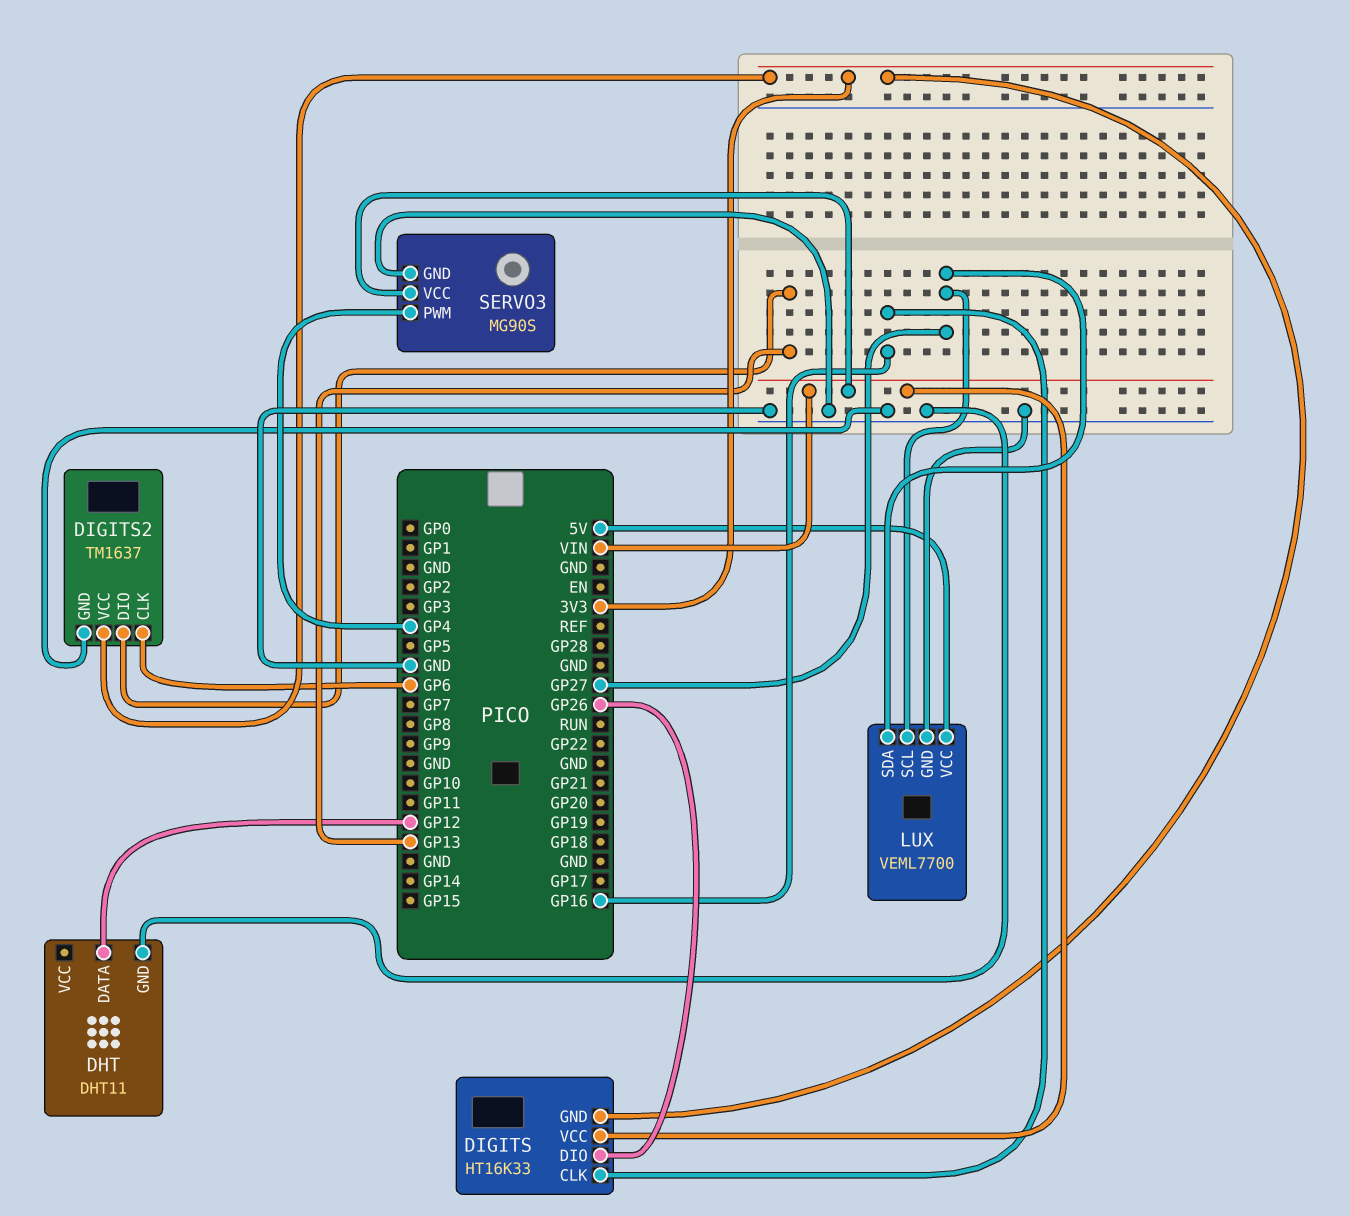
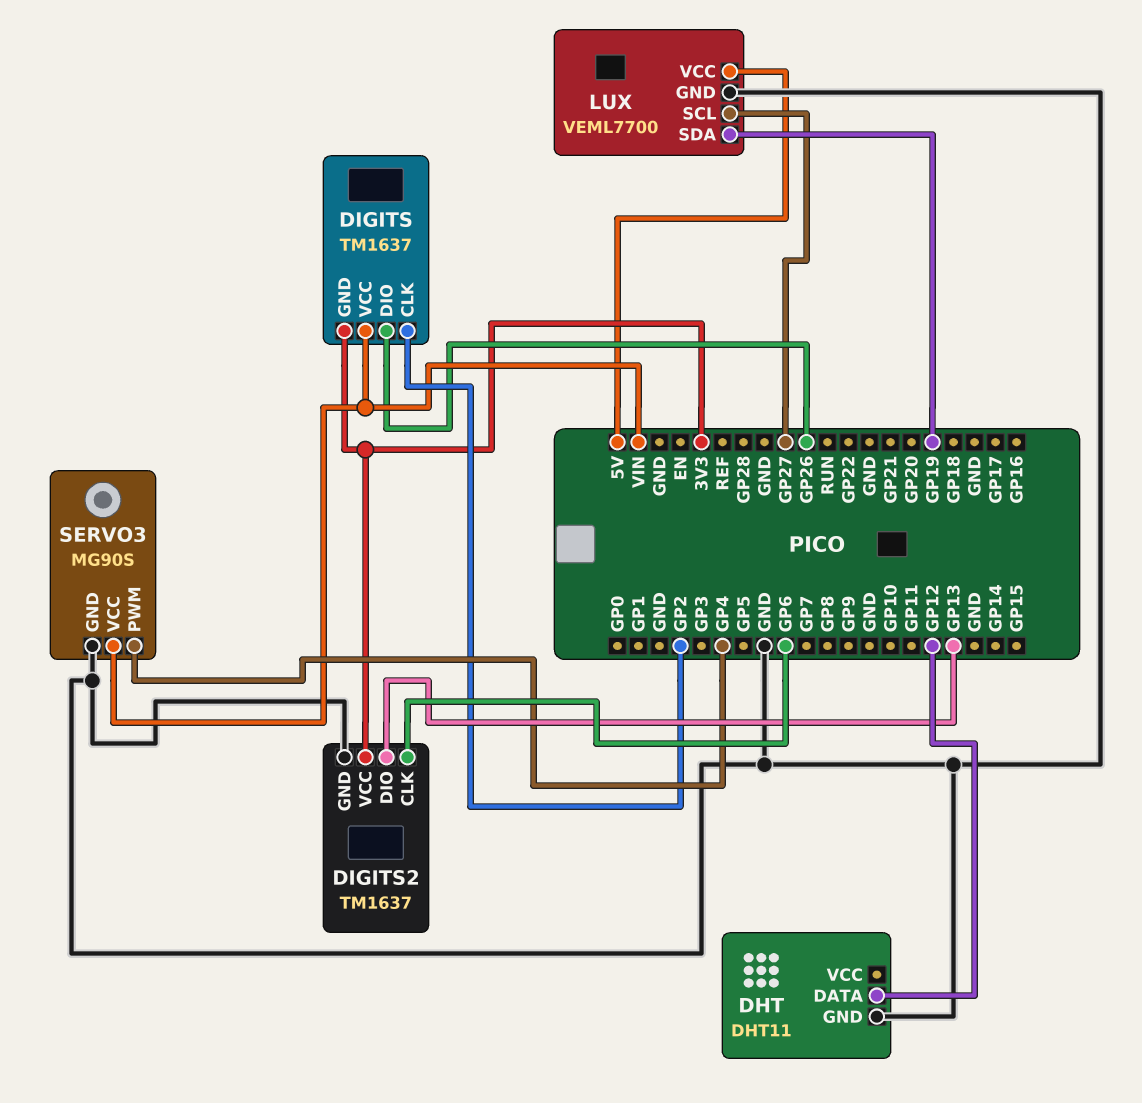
DIGITS: HT16K33 -> TM1637
DIGITS pin CLK: GP16 -> GP2
LUX pin SDA: GP27 -> GP19

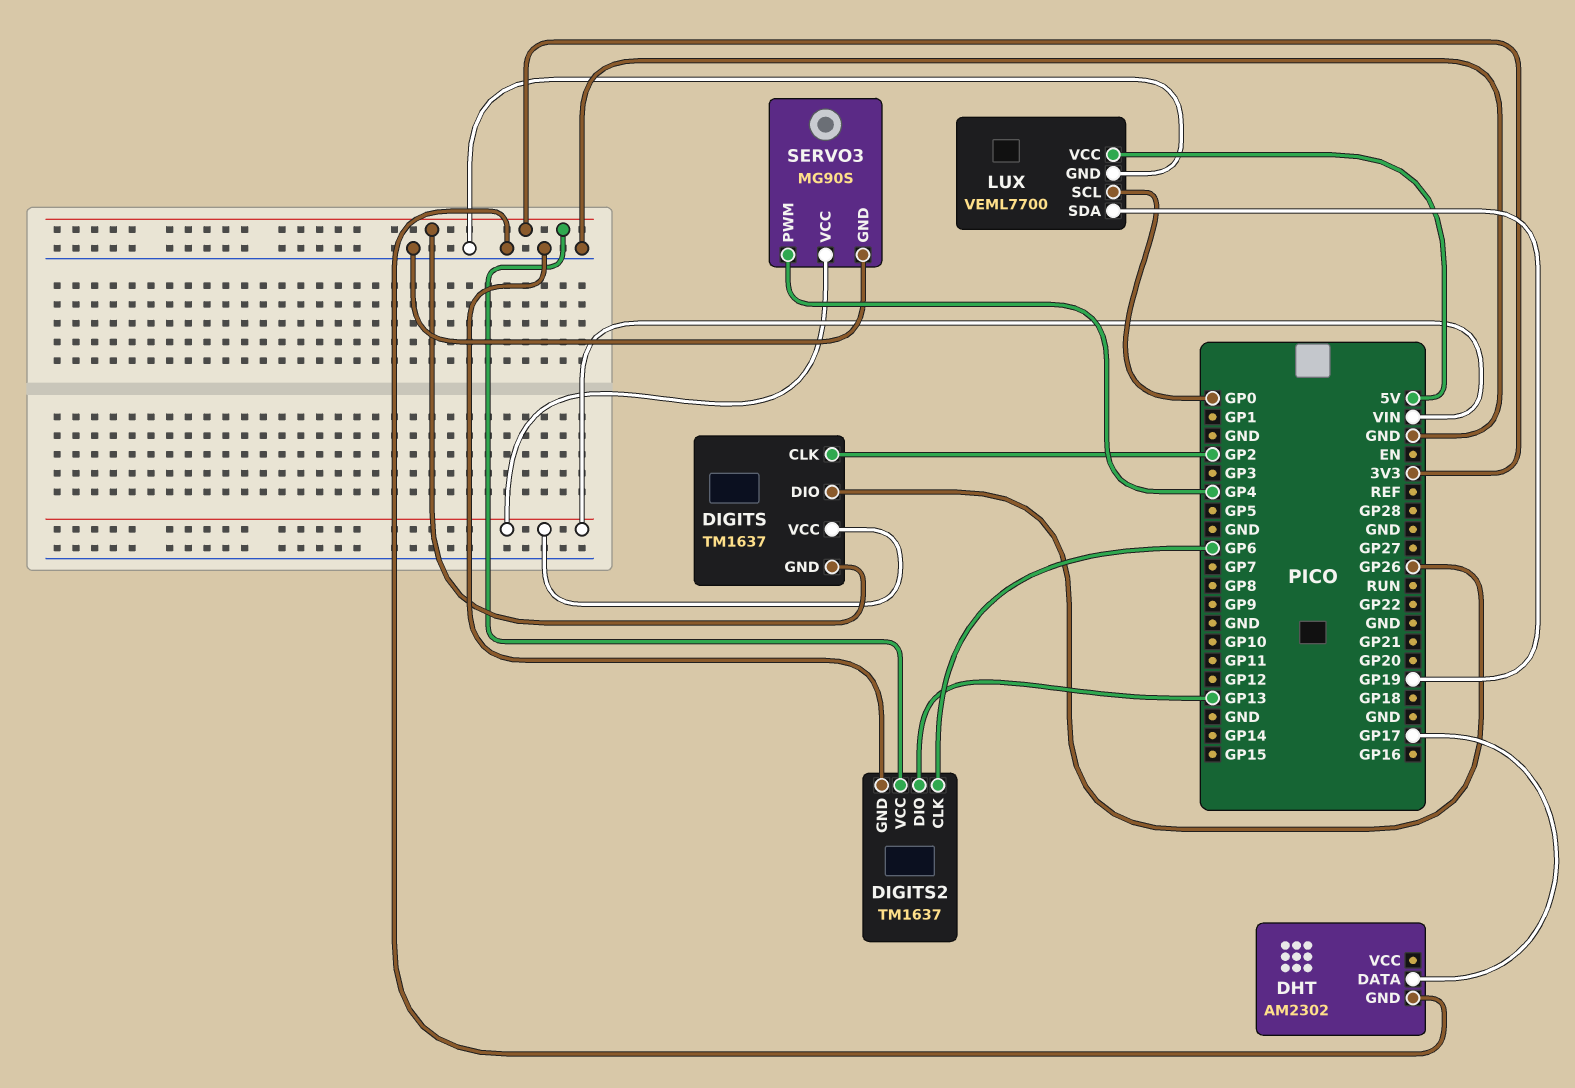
DHT: DHT11 -> AM2302
DHT pin DATA: GP12 -> GP17
LUX pin SCL: GP27 -> GP0

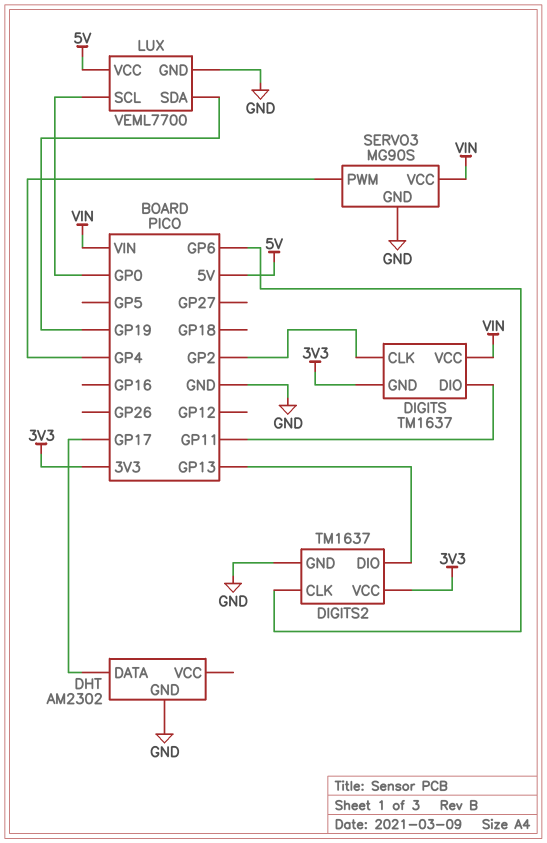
DIGITS pin DIO: GP26 -> GP11

